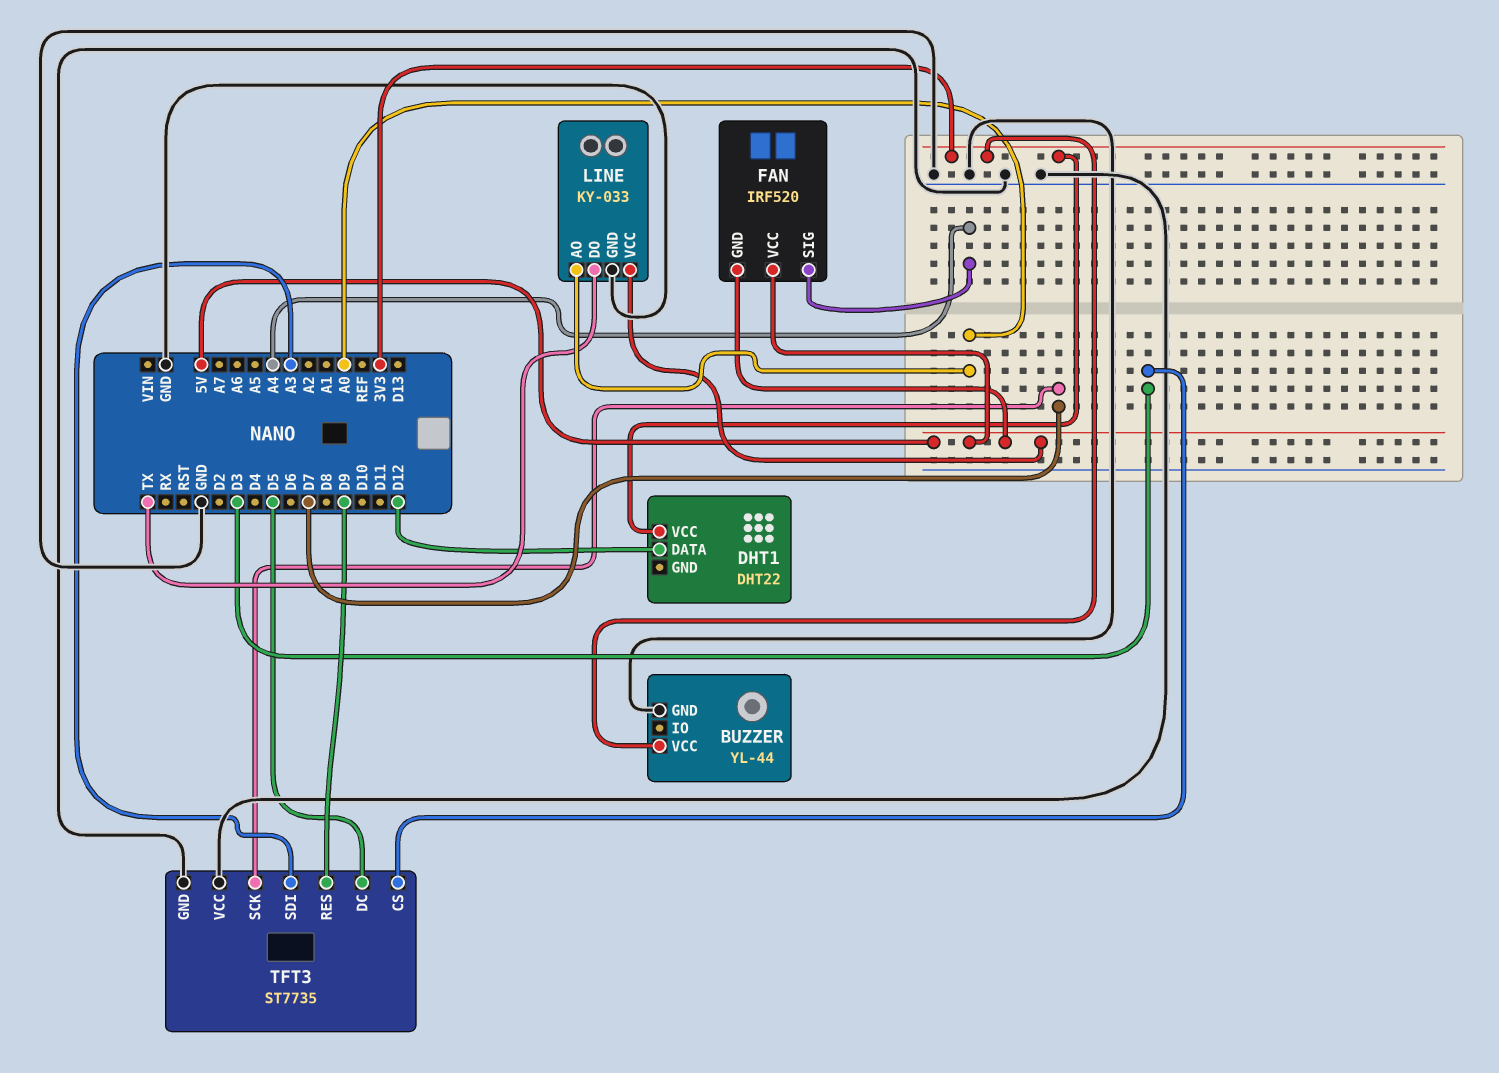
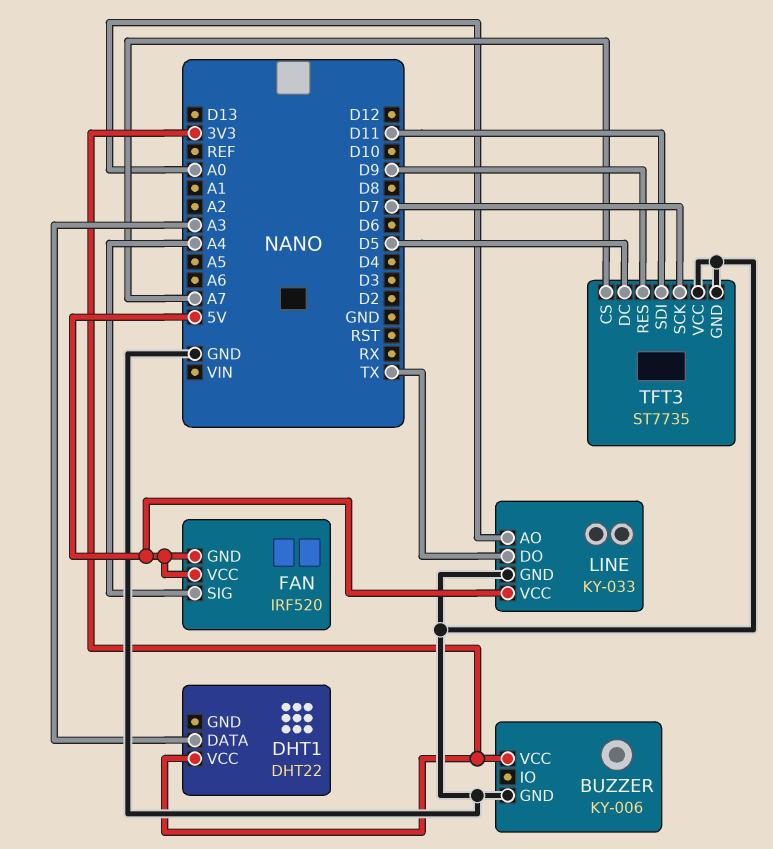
BUZZER: YL-44 -> KY-006
DHT1 pin DATA: D12 -> A3
TFT3 pin CS: D3 -> A7
TFT3 pin SDI: A3 -> D11

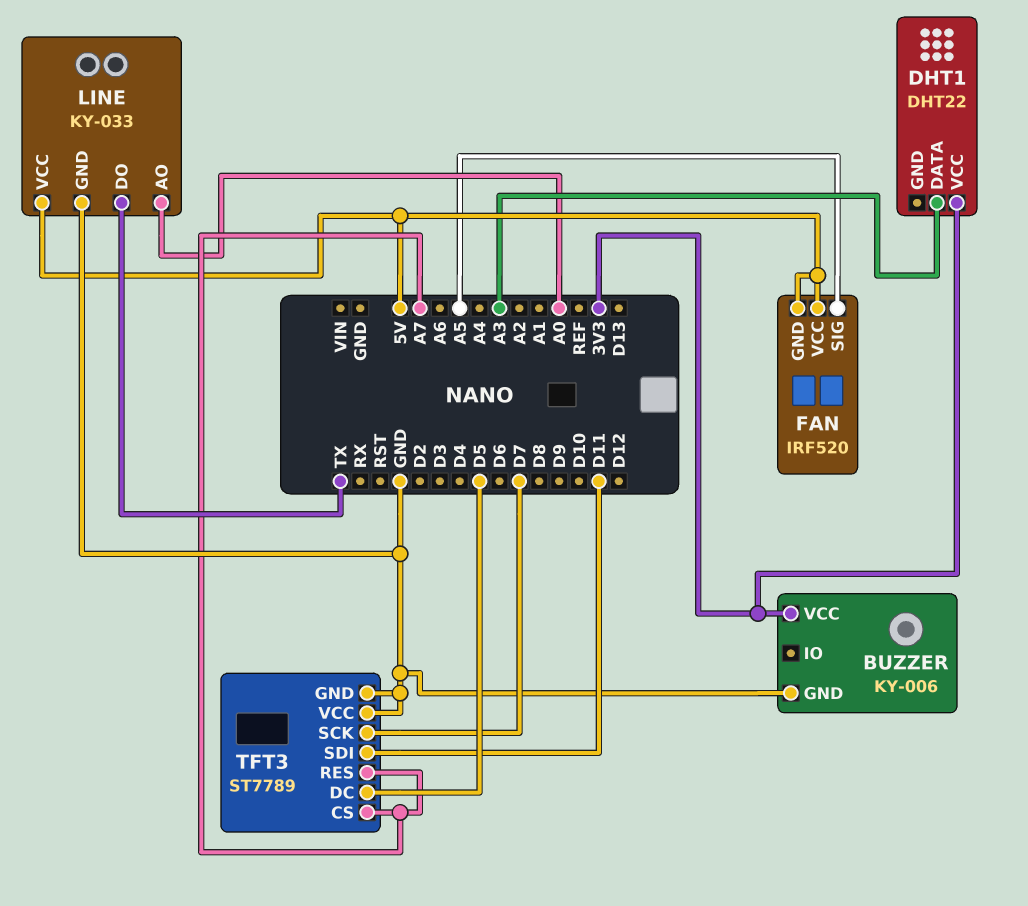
FAN pin SIG: A4 -> A5
TFT3: ST7735 -> ST7789
TFT3 pin RES: D9 -> A7

